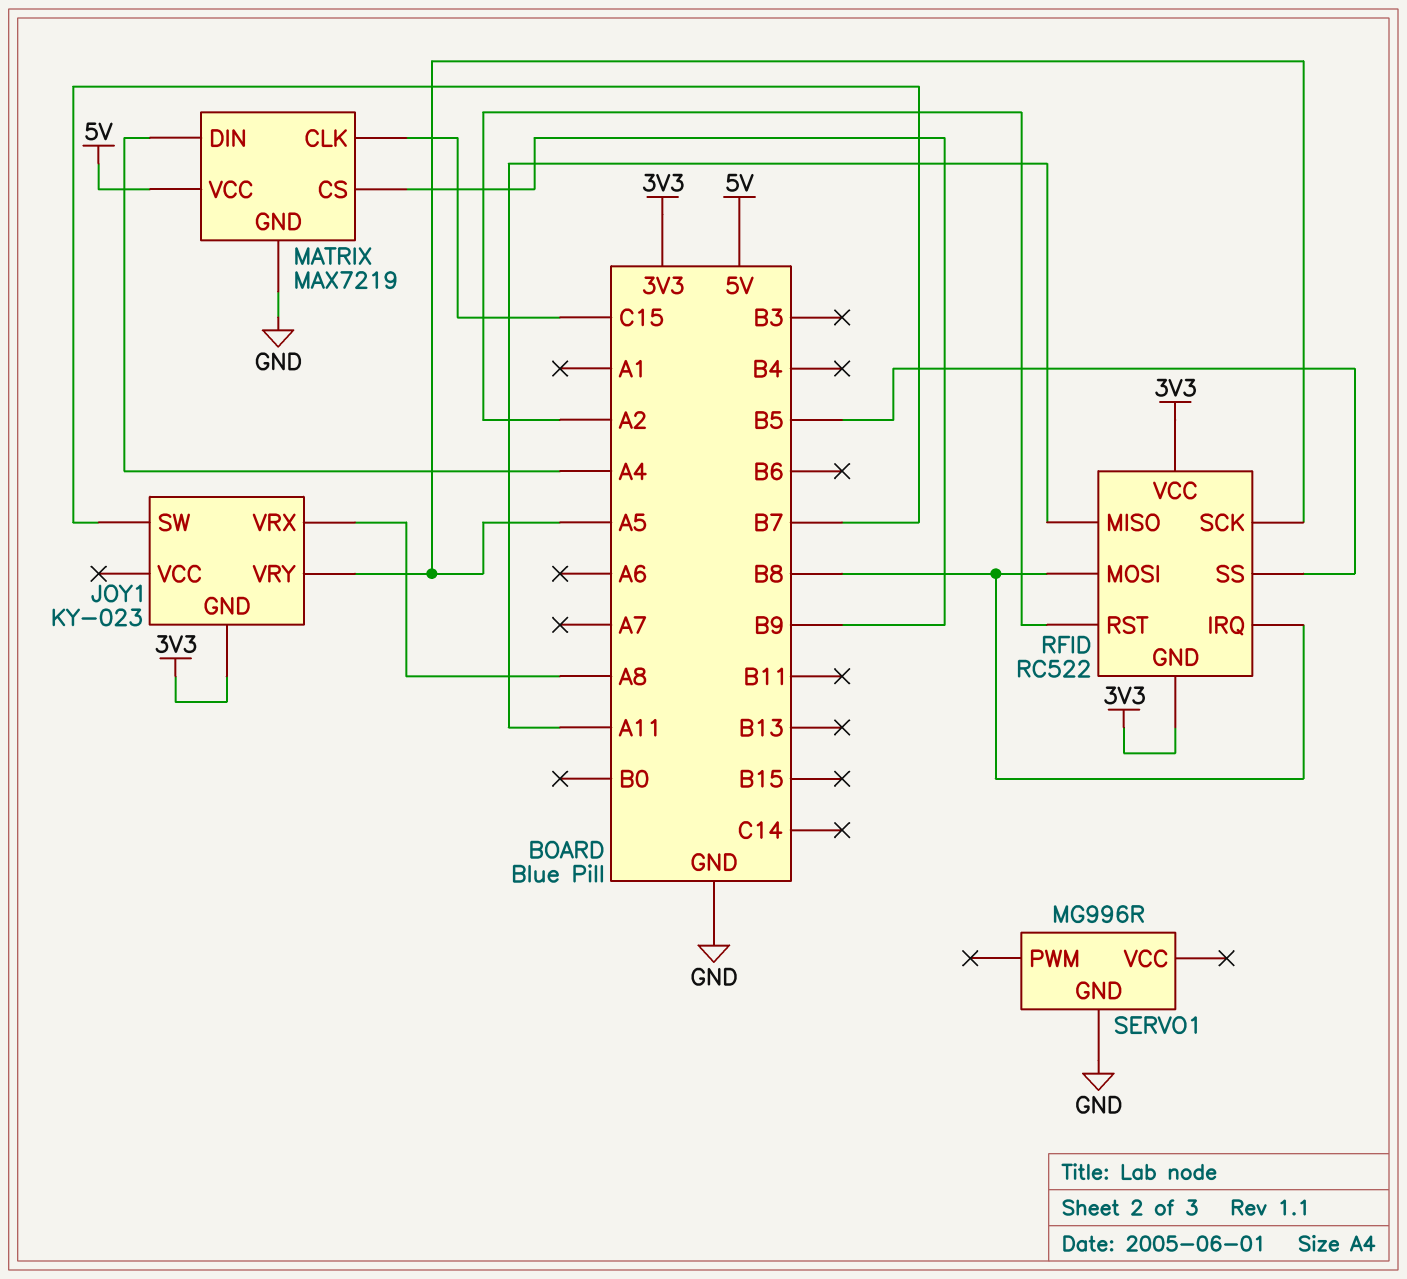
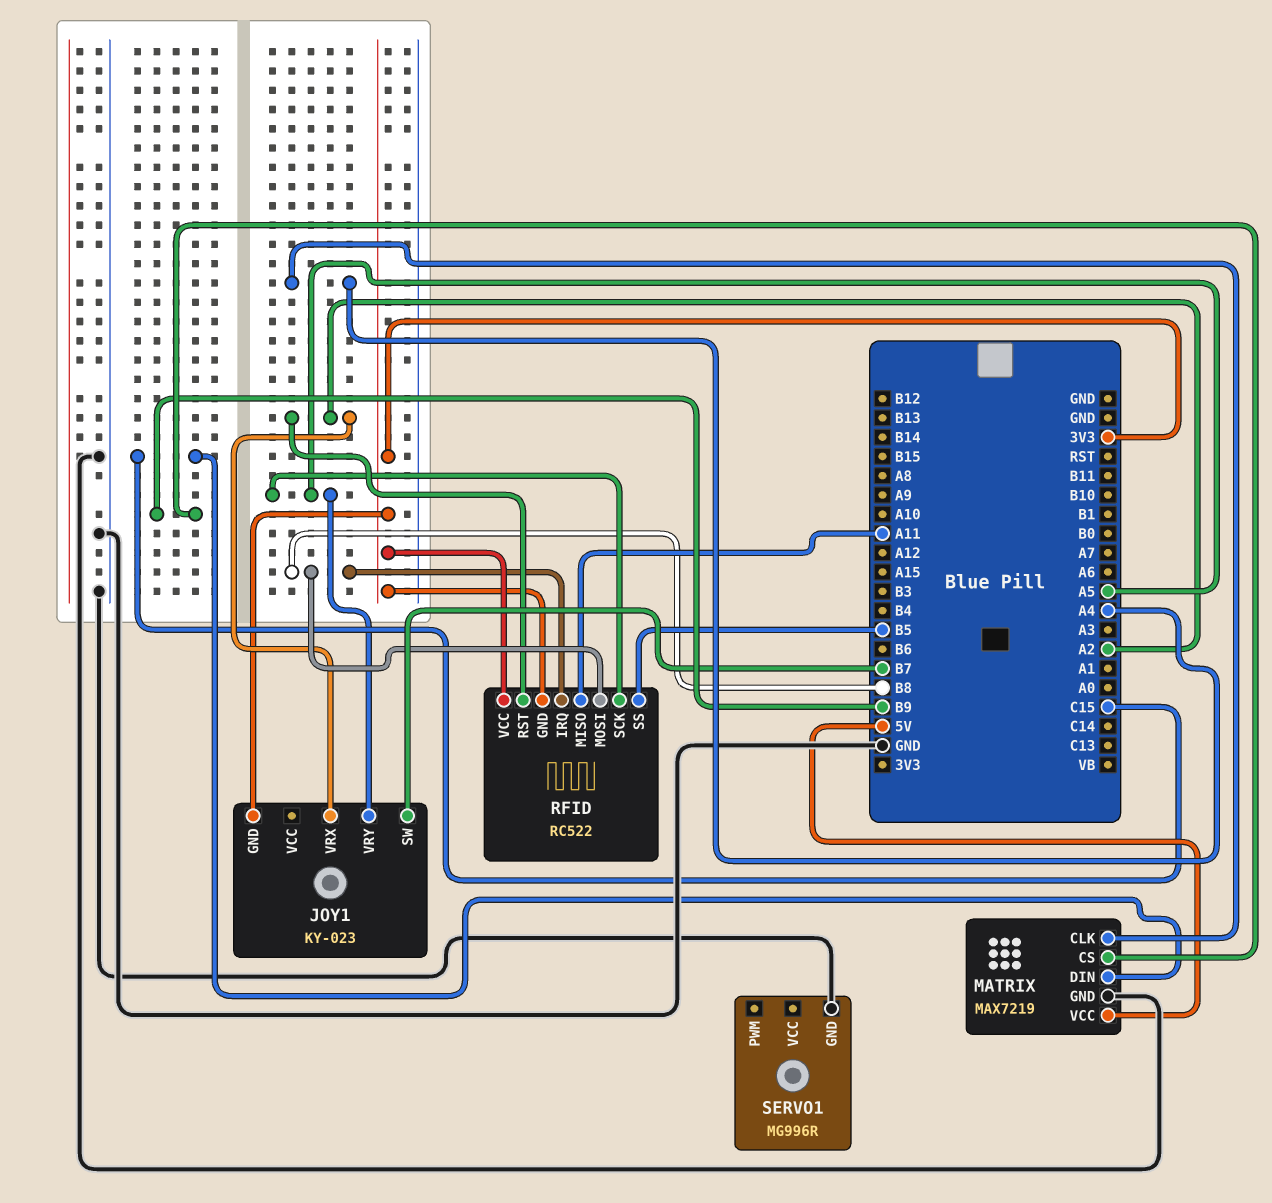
JOY1 pin VRX: A8 -> A2
MATRIX pin CLK: C15 -> A4
MATRIX pin DIN: A4 -> C15

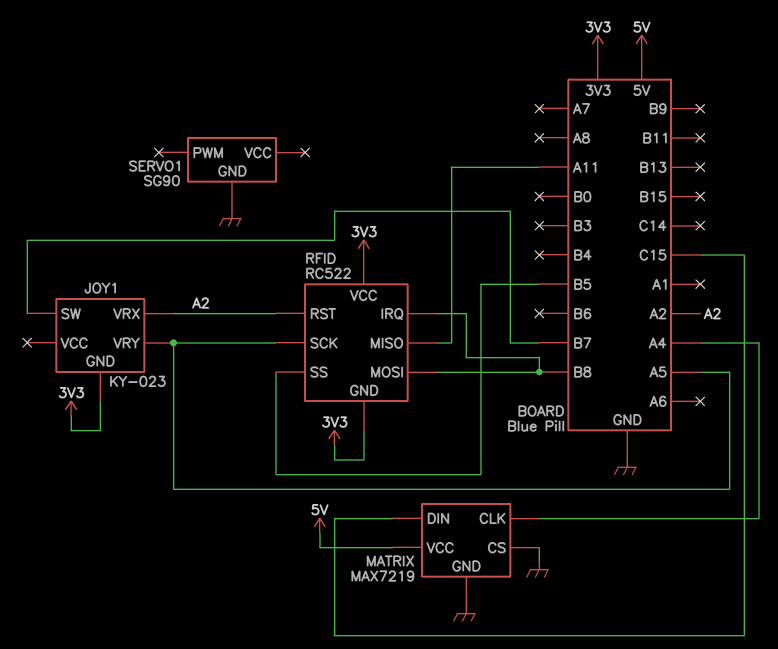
MATRIX pin CS: B9 -> GND
SERVO1: MG996R -> SG90

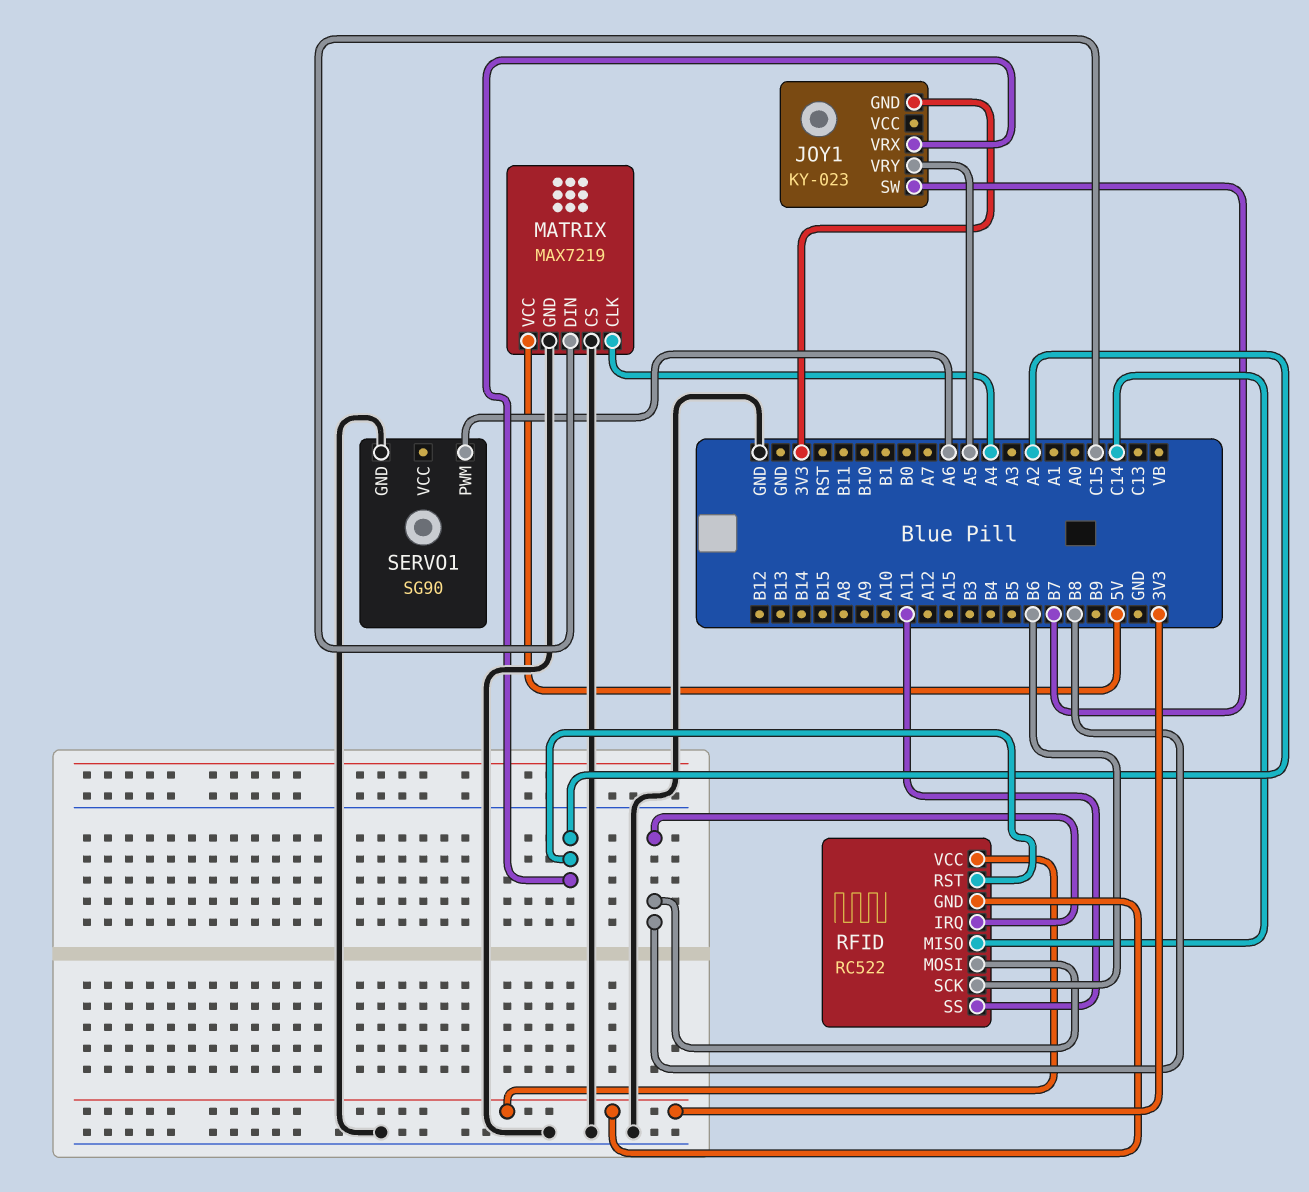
RFID pin MISO: A11 -> C14
RFID pin SCK: A5 -> B6
RFID pin SS: B5 -> A11
SERVO1 pin PWM: none -> A6

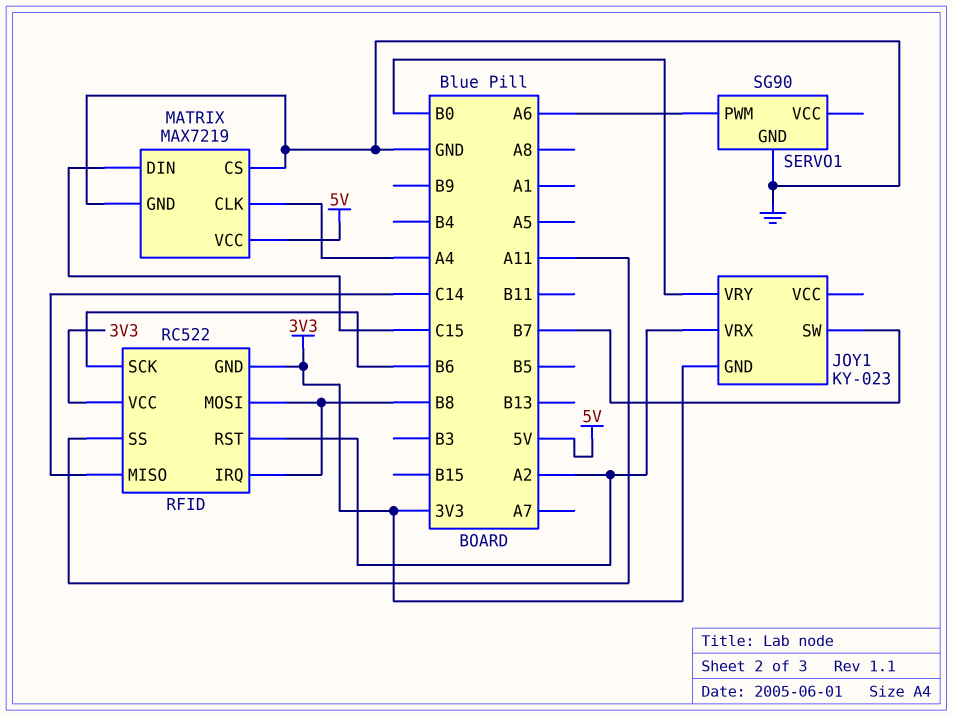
JOY1 pin VRY: A5 -> B0

